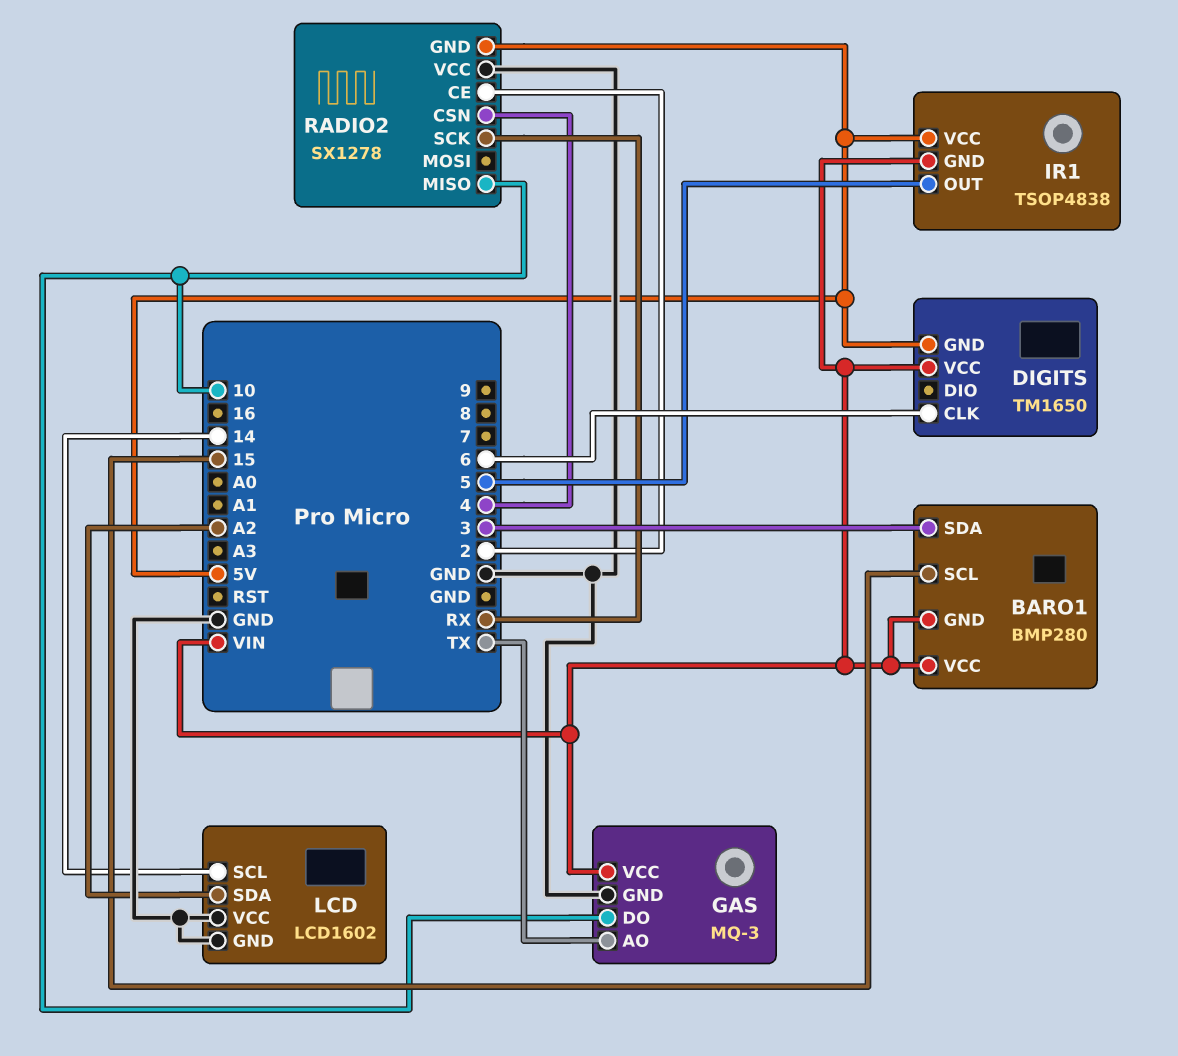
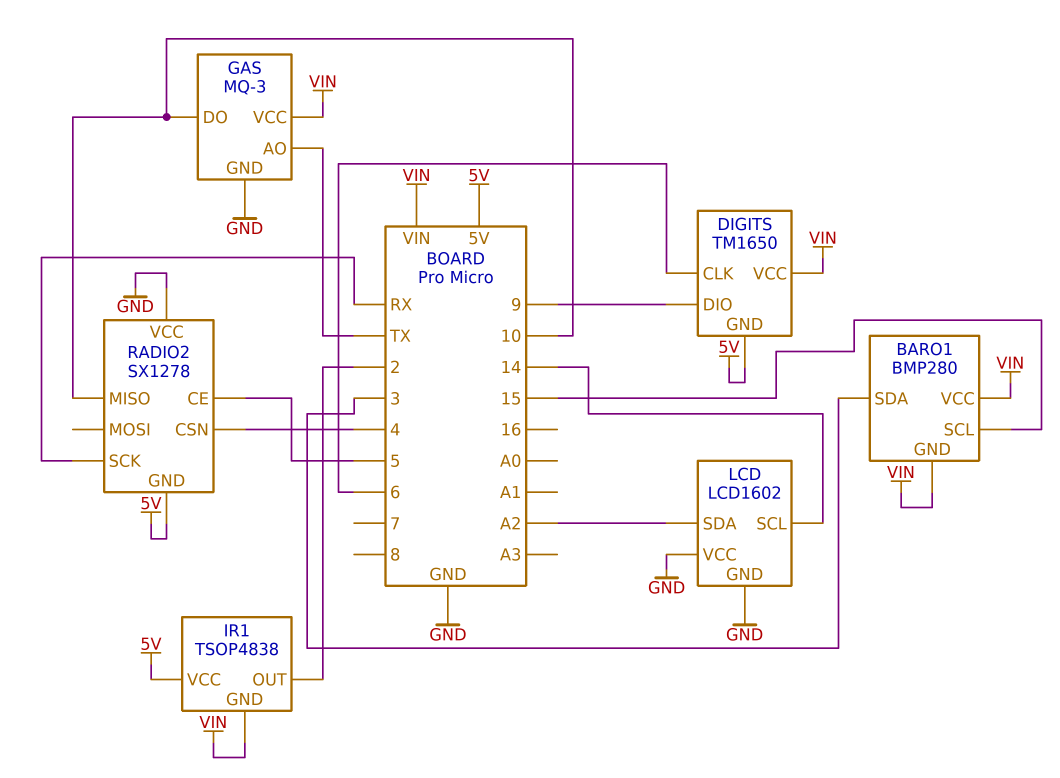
DIGITS pin DIO: none -> 9
IR1 pin OUT: 5 -> 2
RADIO2 pin CE: 2 -> 5

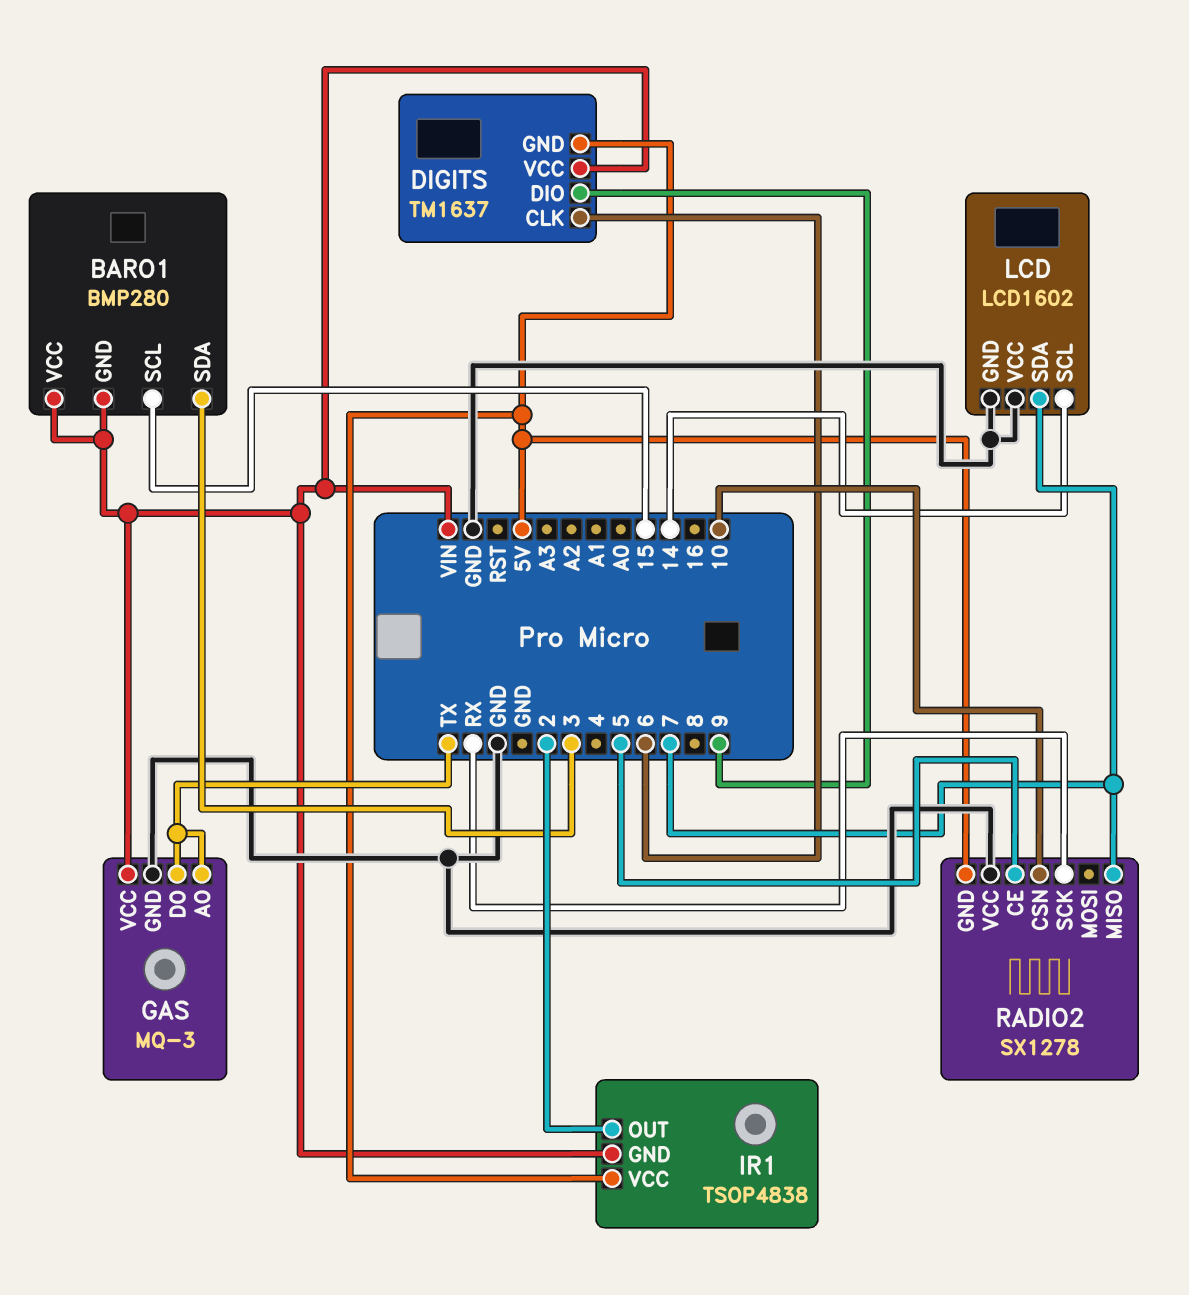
DIGITS: TM1650 -> TM1637
GAS pin DO: 10 -> TX
LCD pin SDA: A2 -> 7
RADIO2 pin CSN: 4 -> 10
RADIO2 pin MISO: 10 -> 7

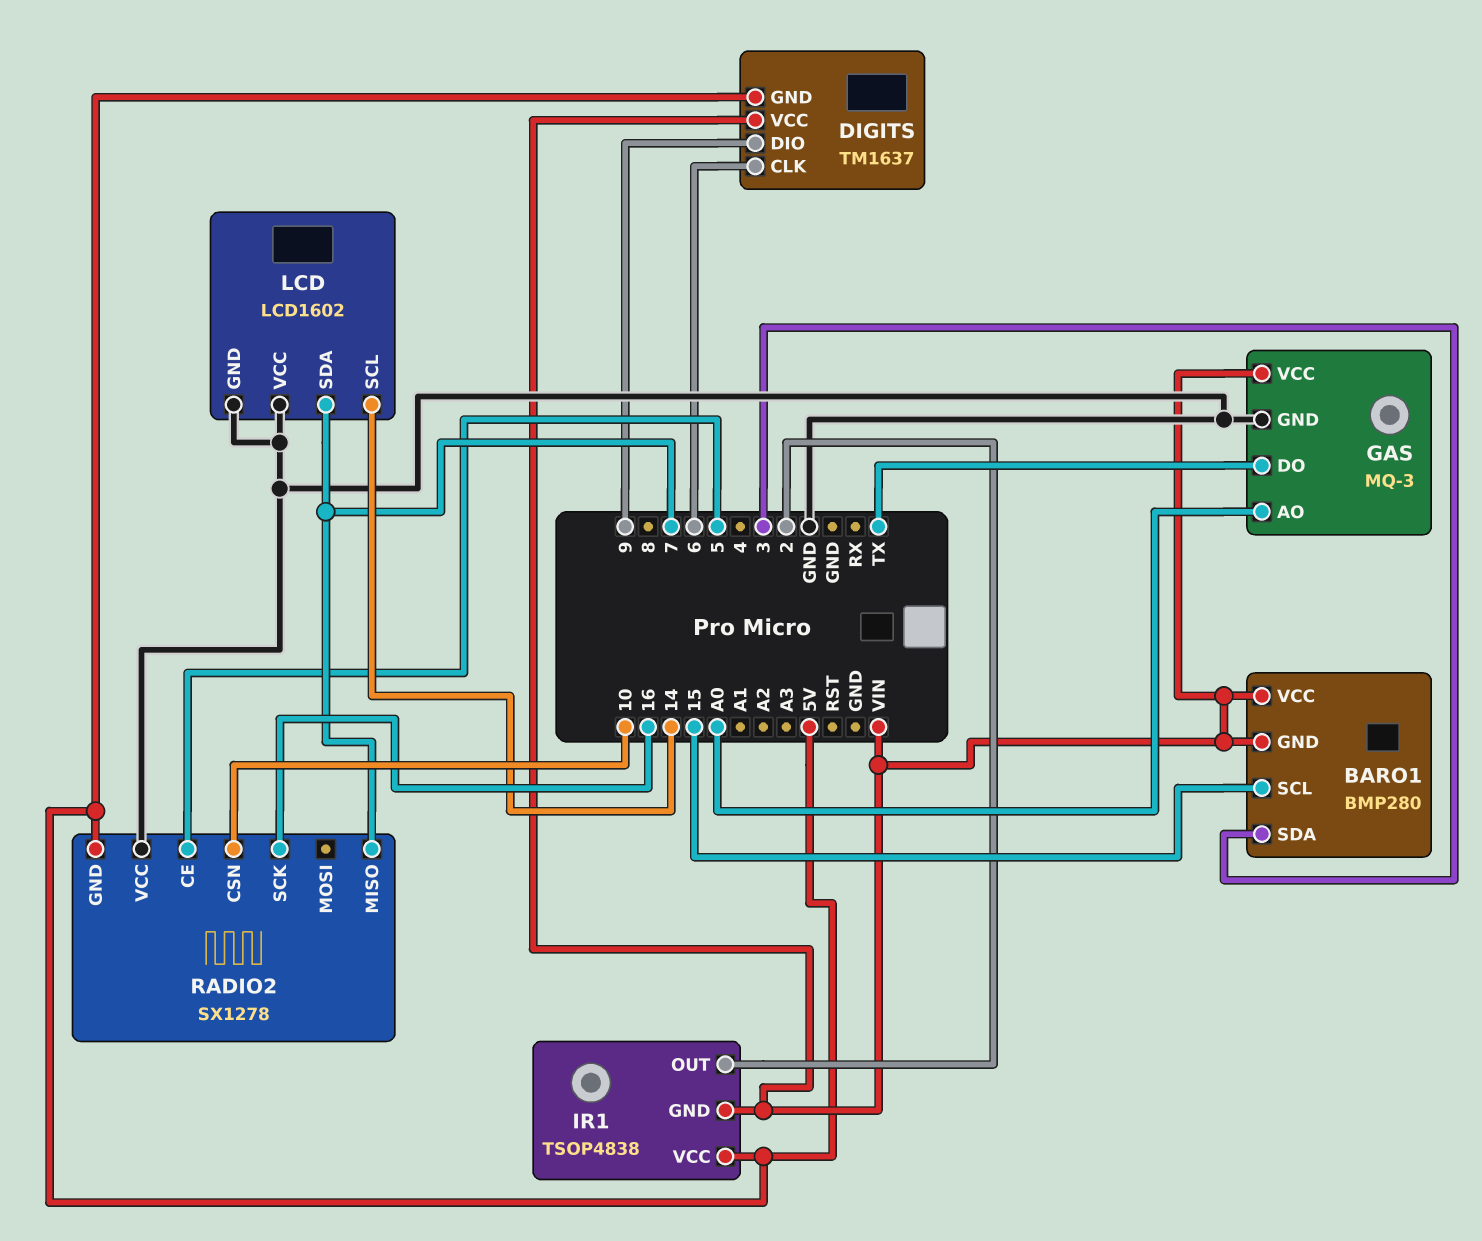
GAS pin AO: TX -> A0
RADIO2 pin SCK: RX -> 16

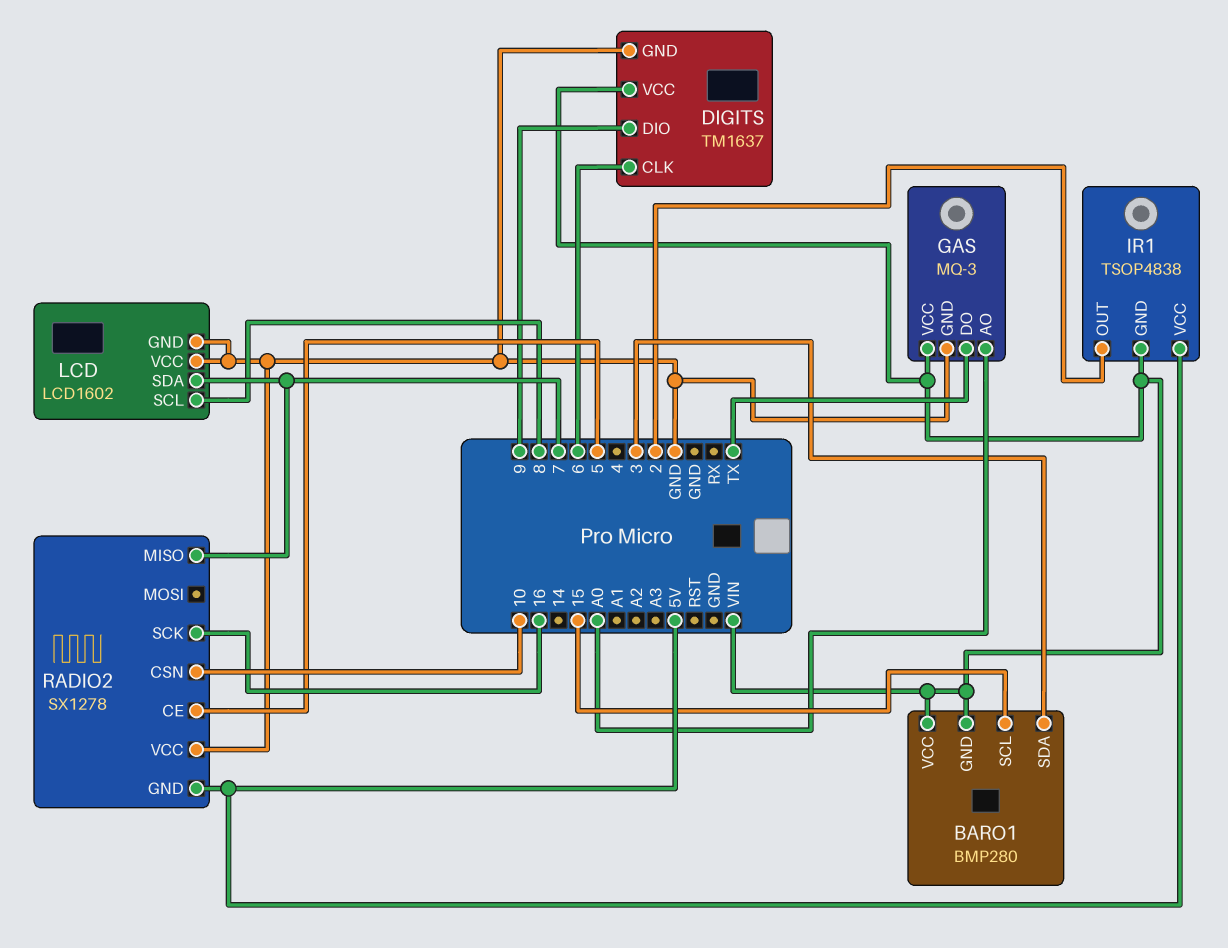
DIGITS pin GND: 5V -> GND
LCD pin SCL: 14 -> 8

